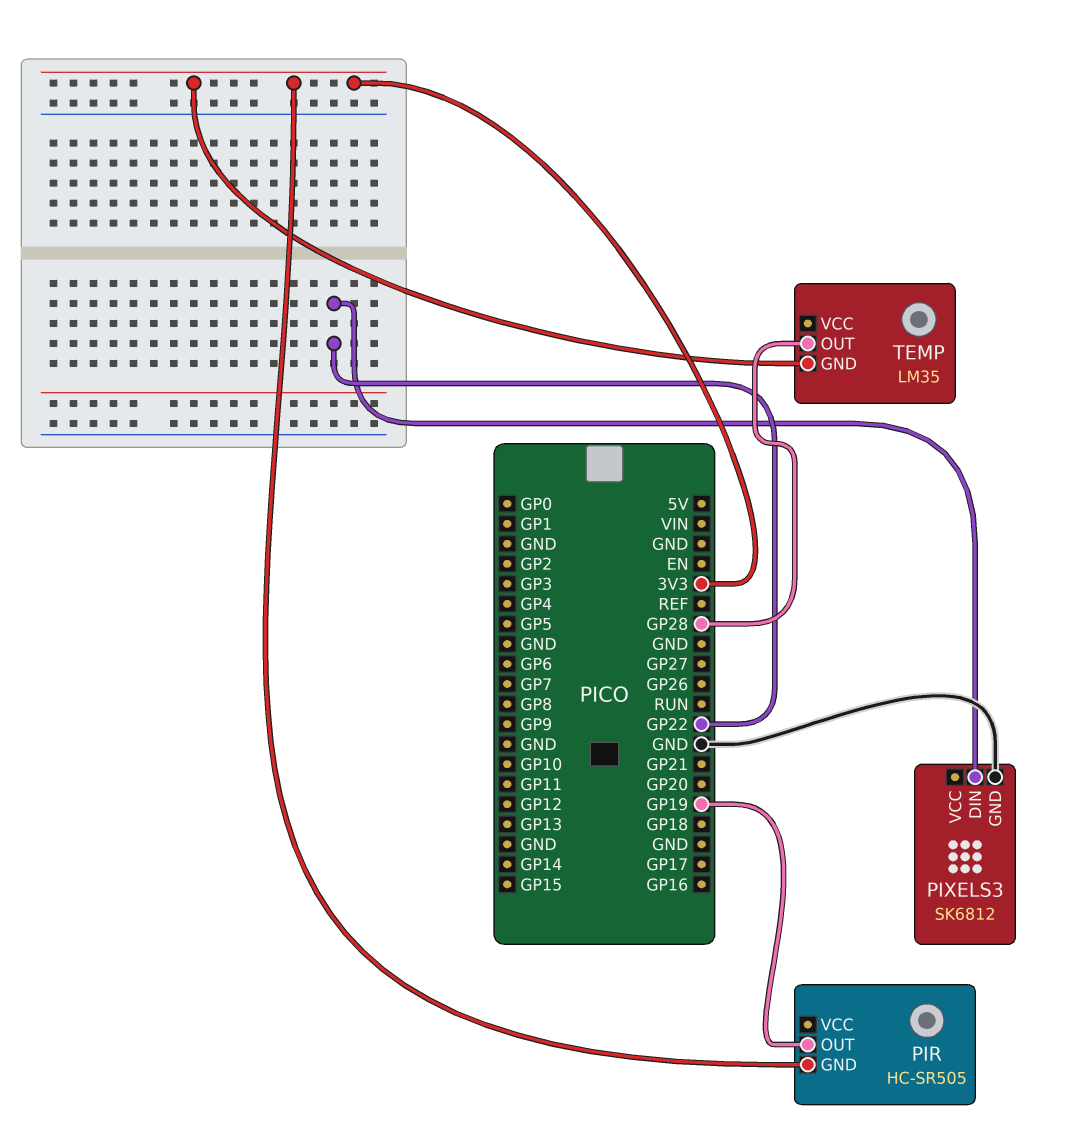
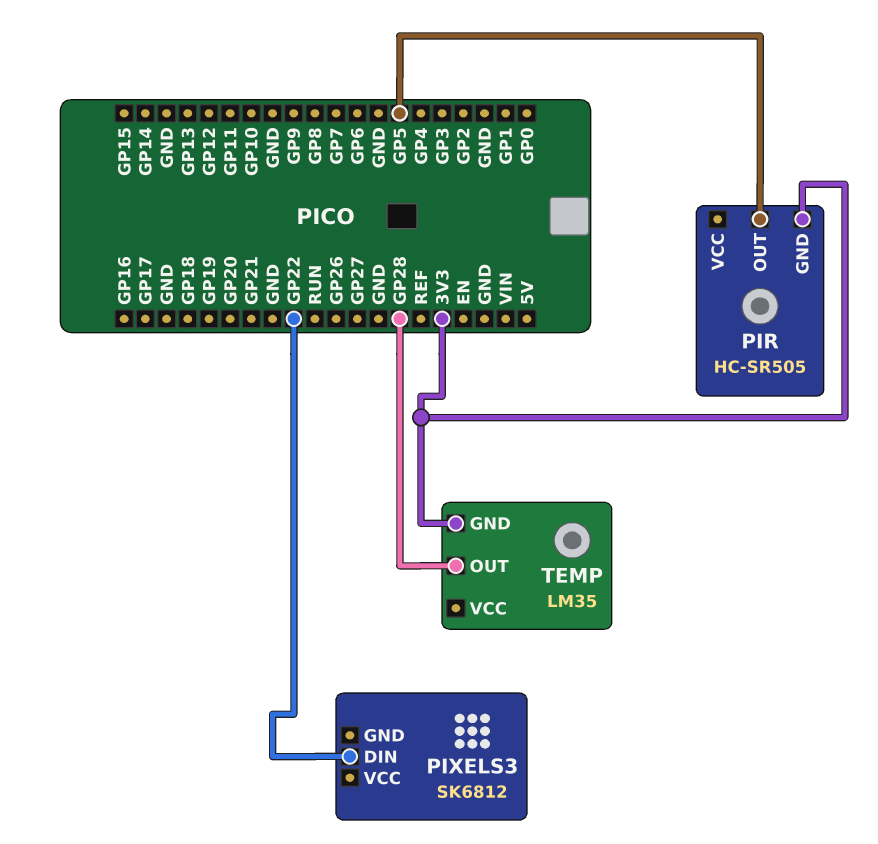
PIR pin OUT: GP19 -> GP5
PIXELS3 pin GND: GND -> none

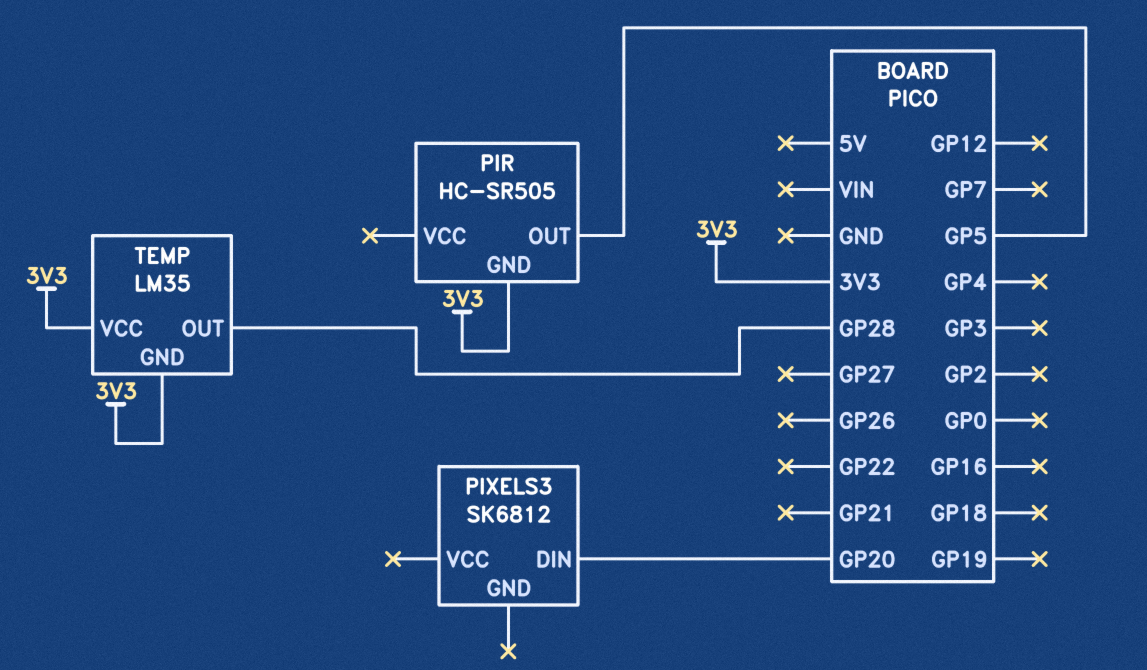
PIXELS3 pin DIN: GP22 -> GP20
TEMP pin VCC: none -> 3V3

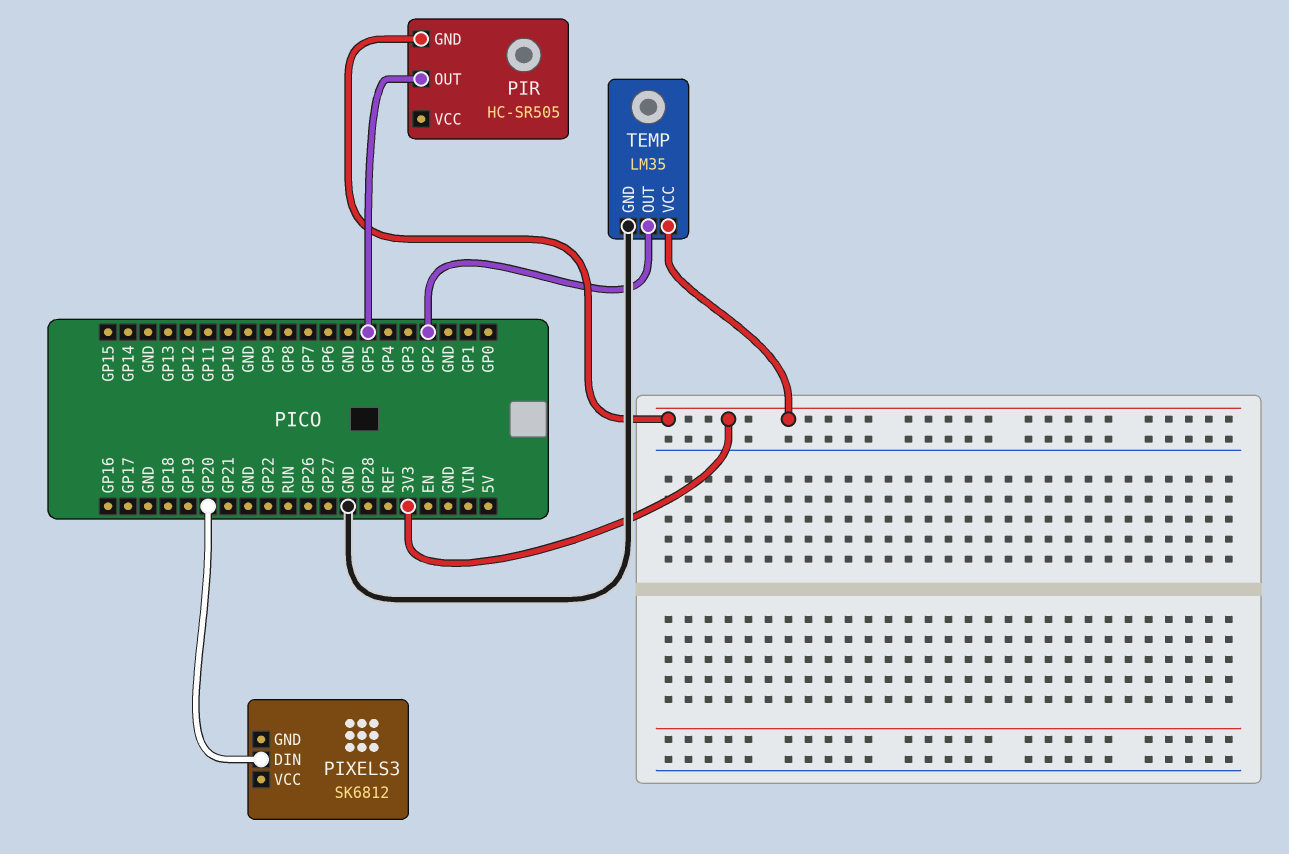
TEMP pin GND: 3V3 -> GND
TEMP pin OUT: GP28 -> GP2

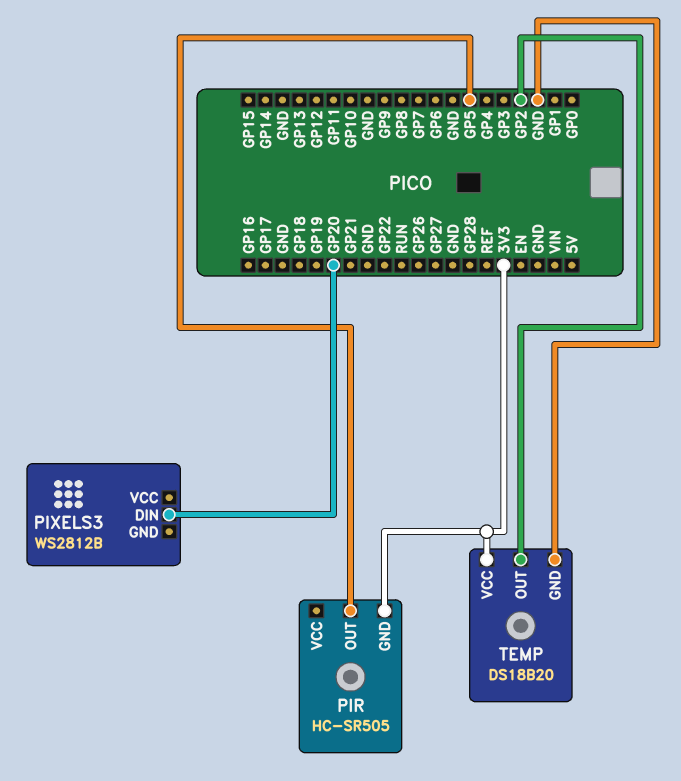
PIXELS3: SK6812 -> WS2812B
TEMP: LM35 -> DS18B20

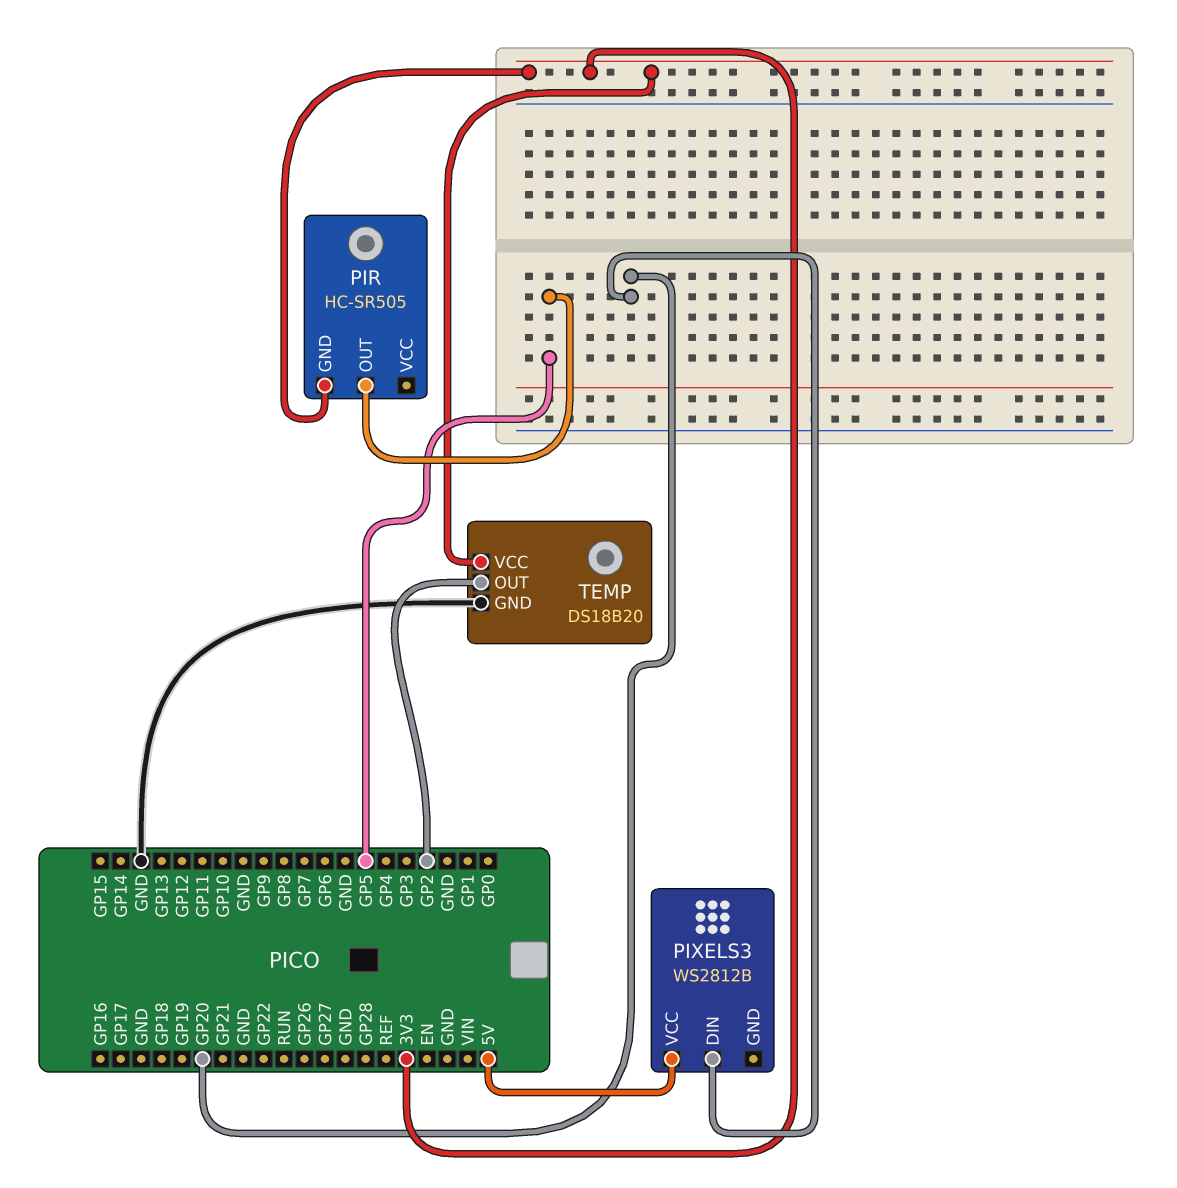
PIXELS3 pin VCC: none -> 5V

